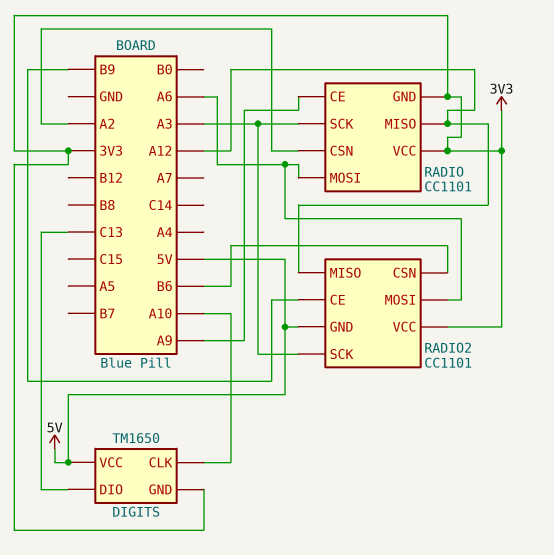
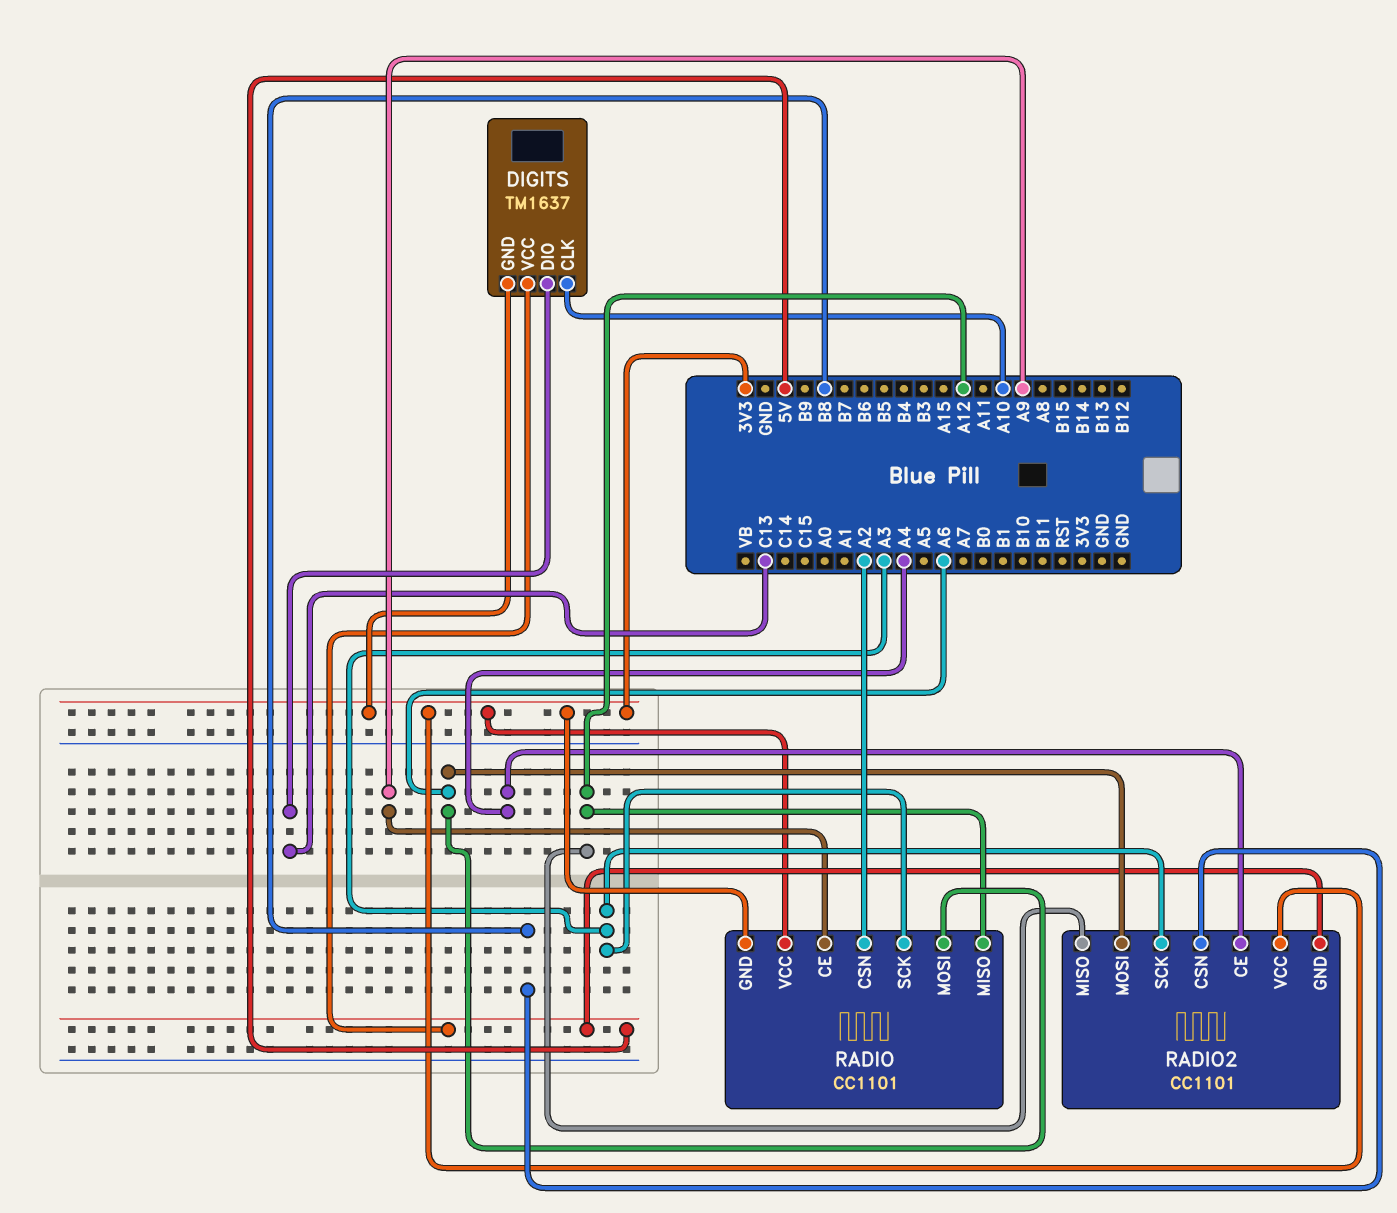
DIGITS: TM1650 -> TM1637
RADIO2 pin CE: B9 -> A4
RADIO2 pin CSN: B6 -> B8

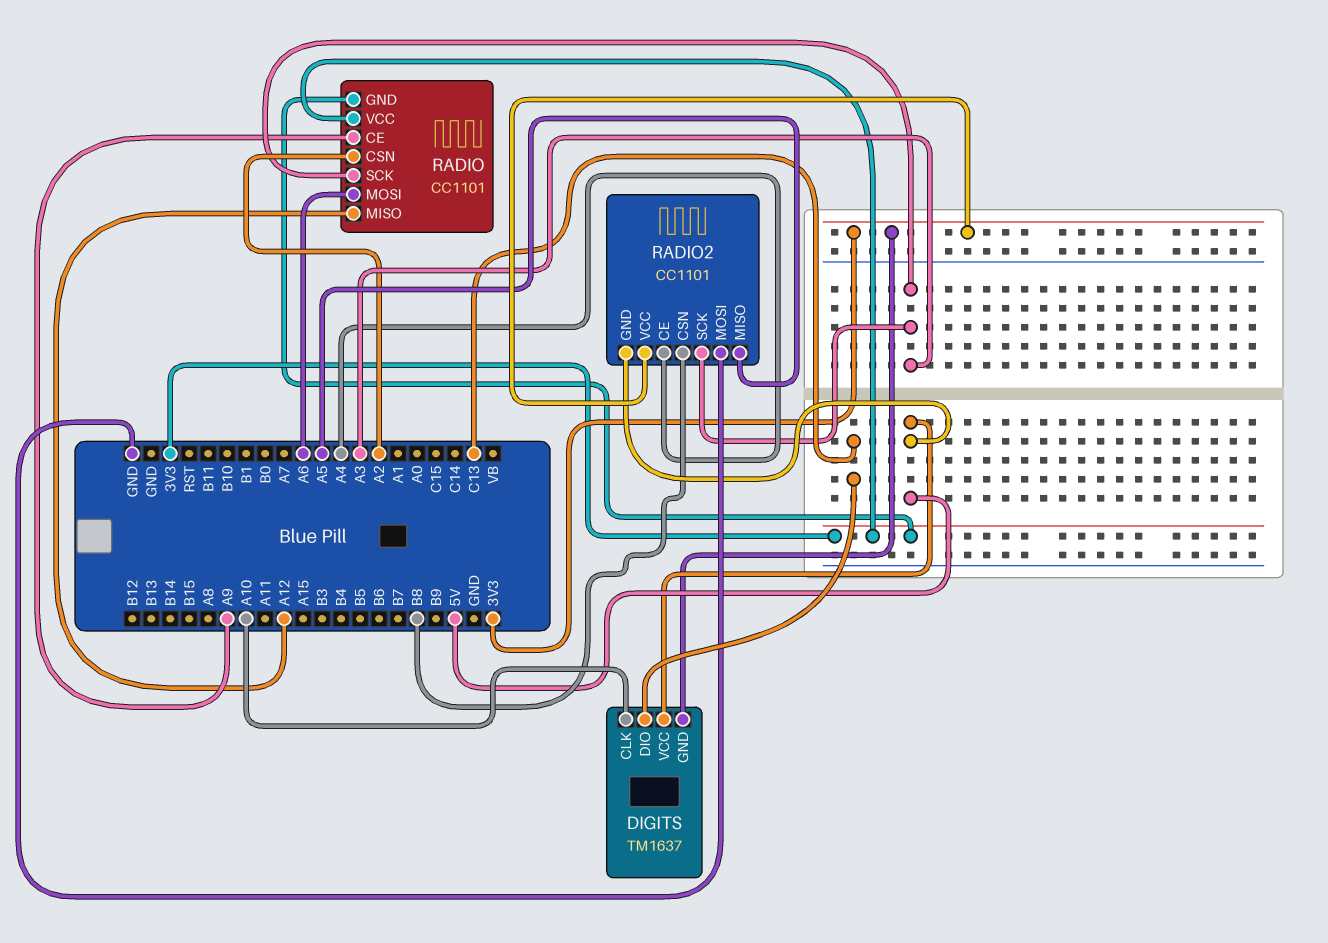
RADIO2 pin MISO: A12 -> A5
RADIO2 pin MOSI: A6 -> GND

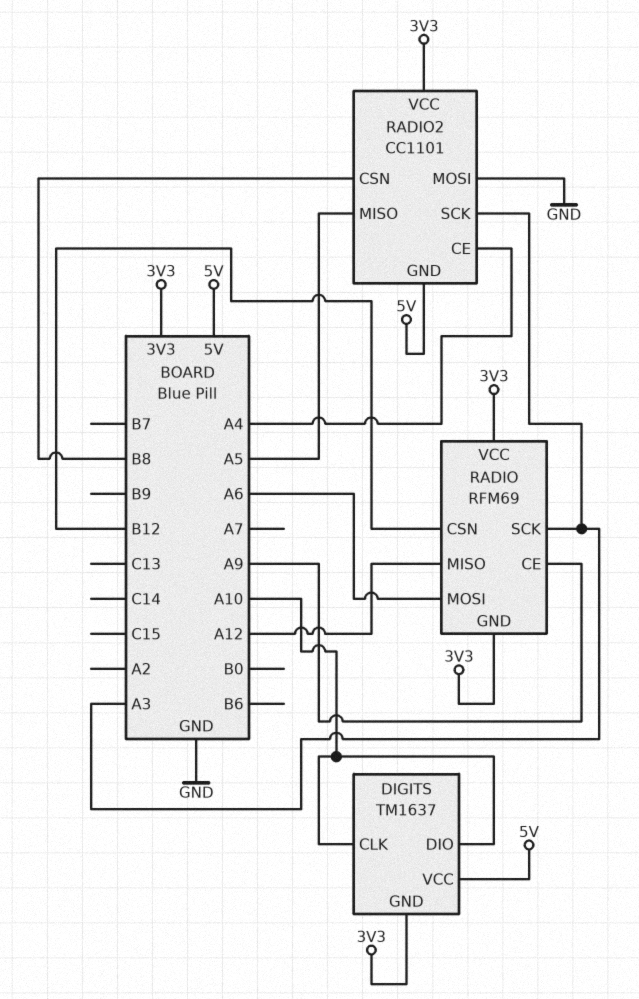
DIGITS pin DIO: C13 -> A10
RADIO: CC1101 -> RFM69
RADIO pin CSN: A2 -> B12

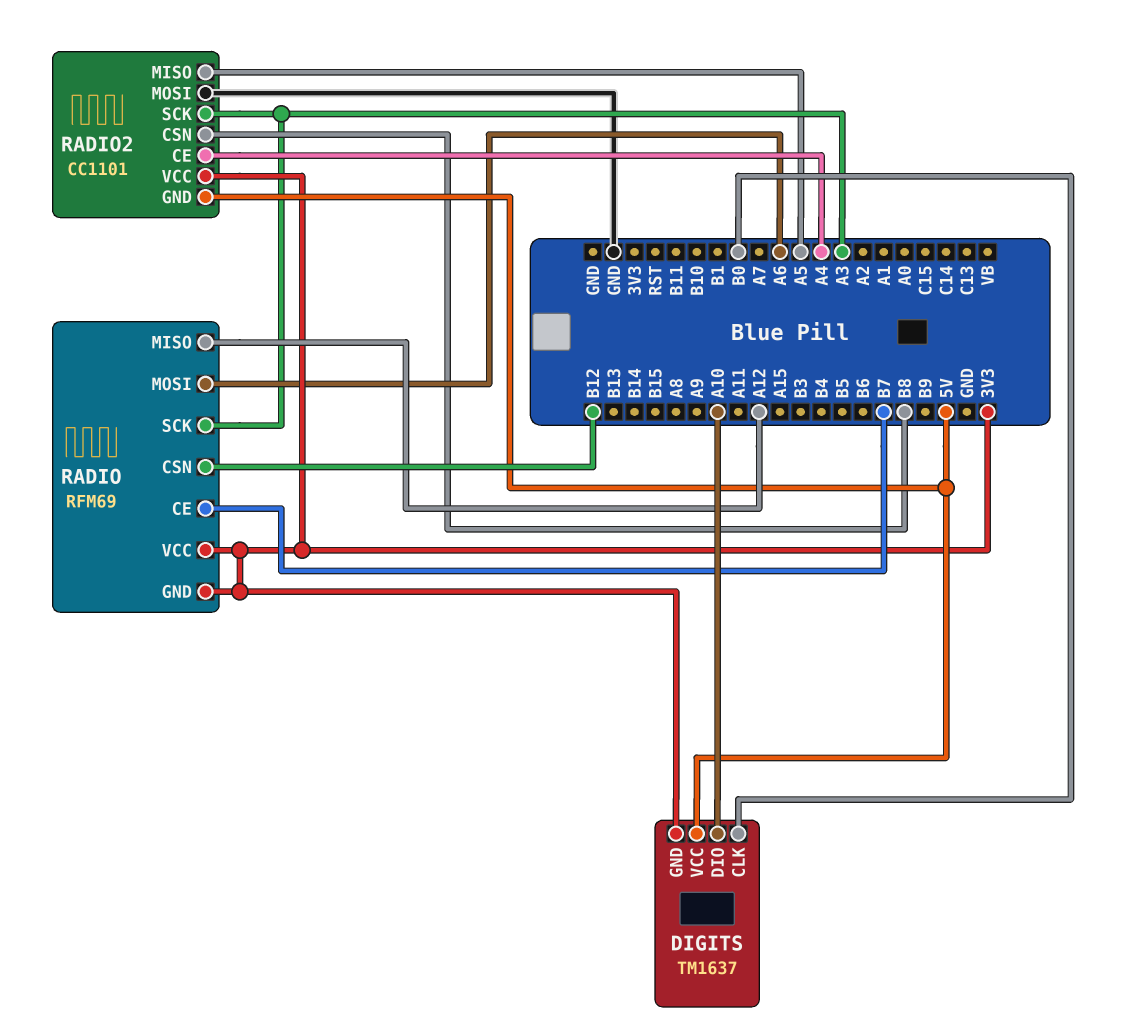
DIGITS pin CLK: A10 -> B0
RADIO pin CE: A9 -> B7

